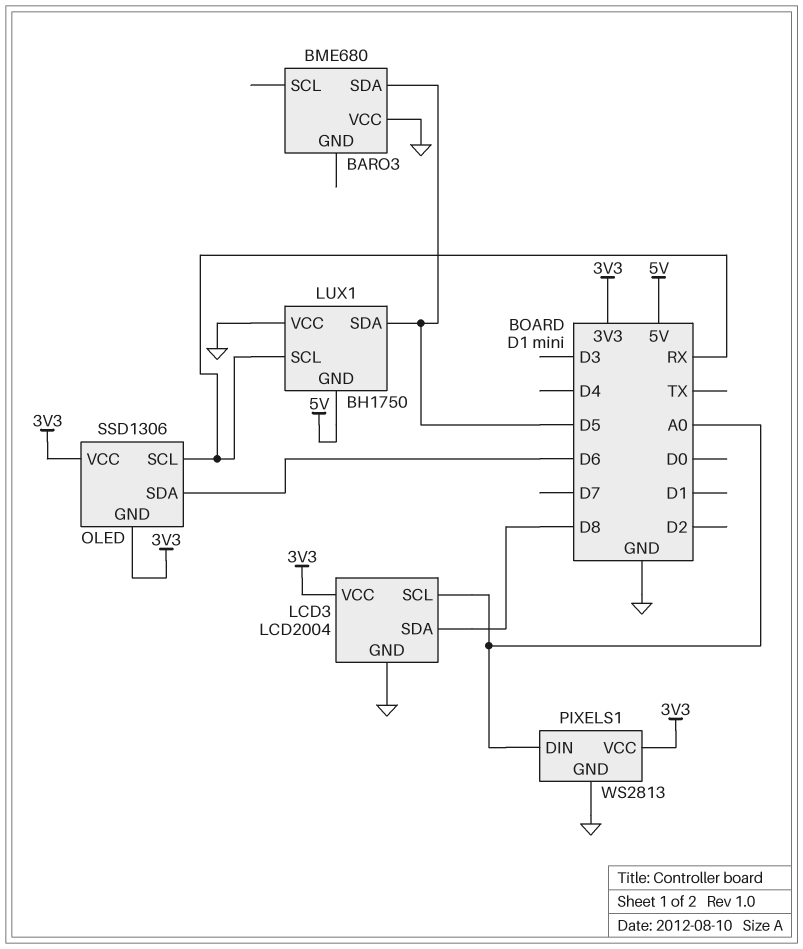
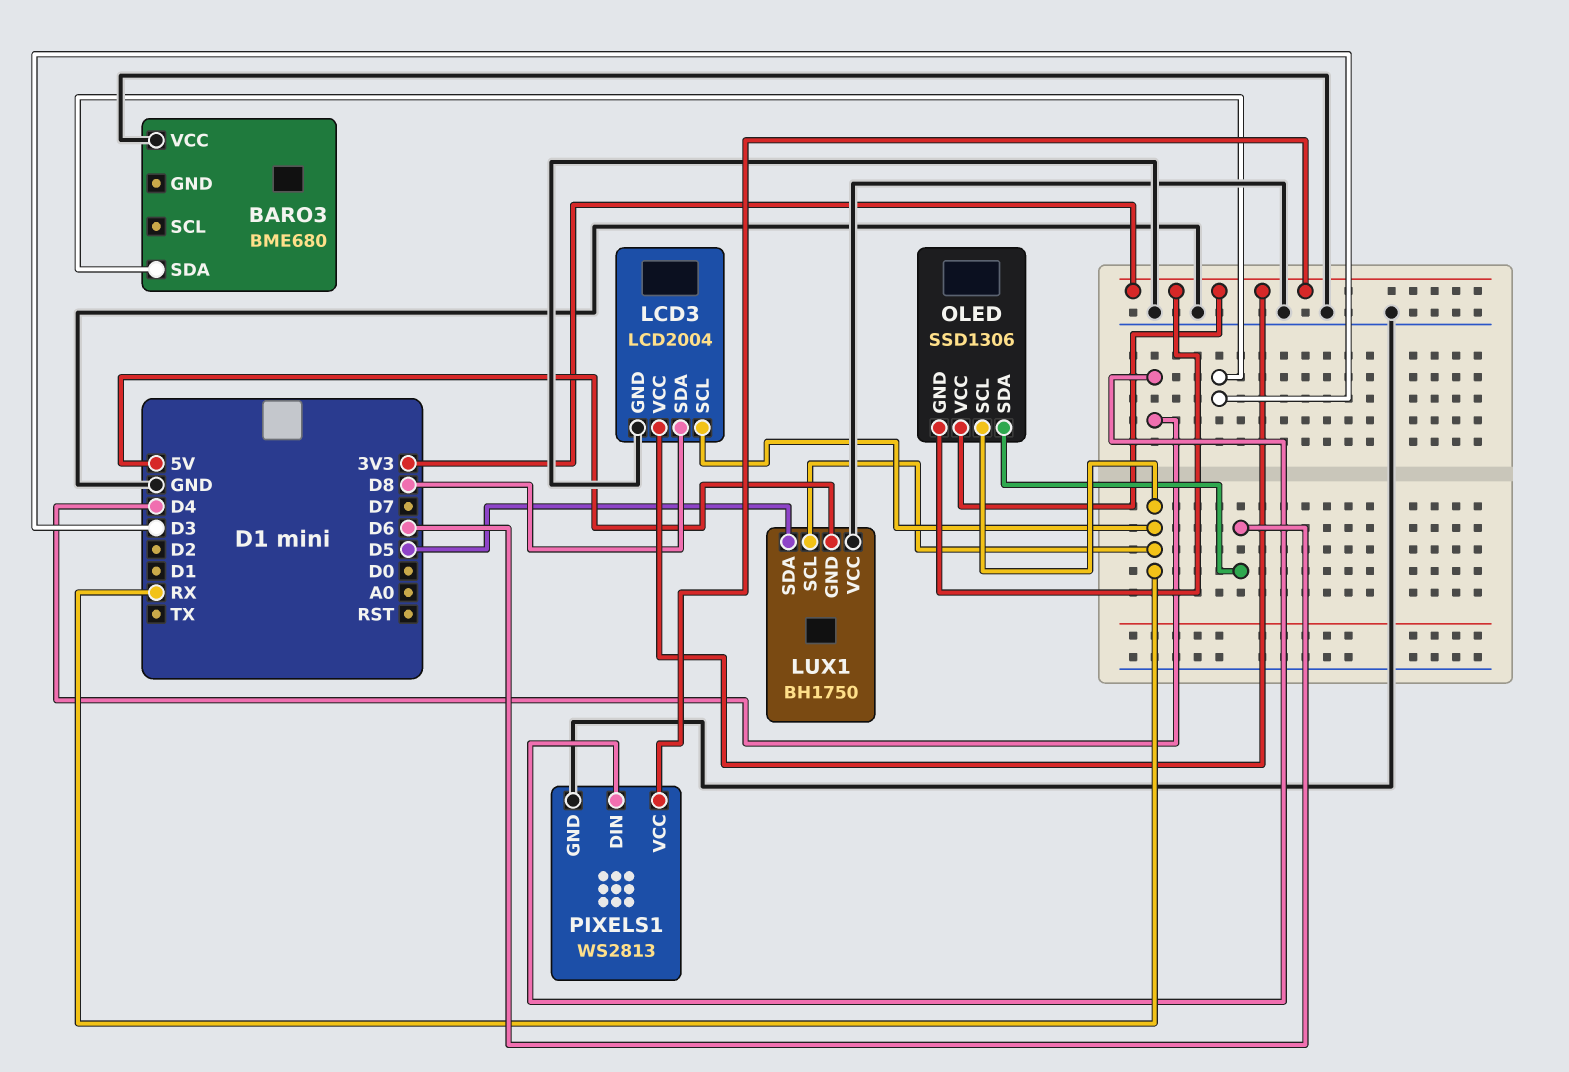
BARO3 pin SDA: D5 -> D3
LCD3 pin SCL: A0 -> RX
PIXELS1 pin DIN: A0 -> D4

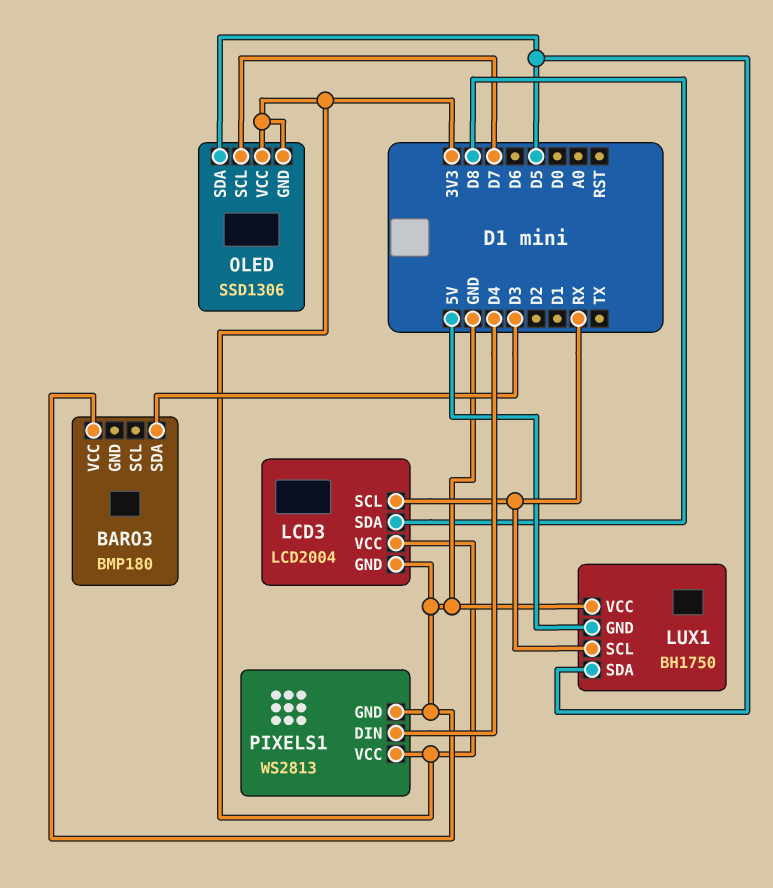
BARO3: BME680 -> BMP180
OLED pin SCL: RX -> D7
OLED pin SDA: D6 -> D5

